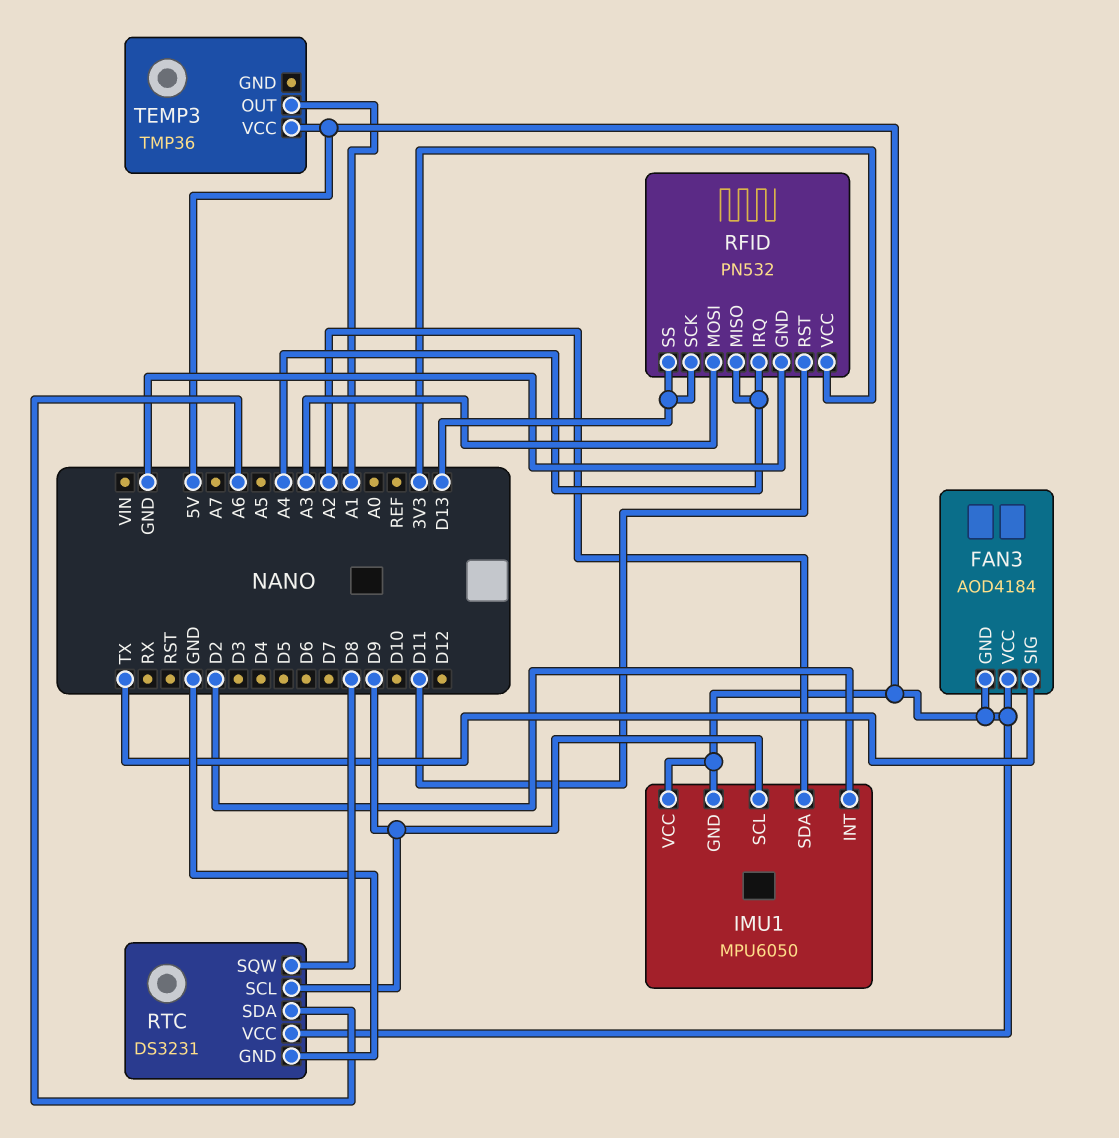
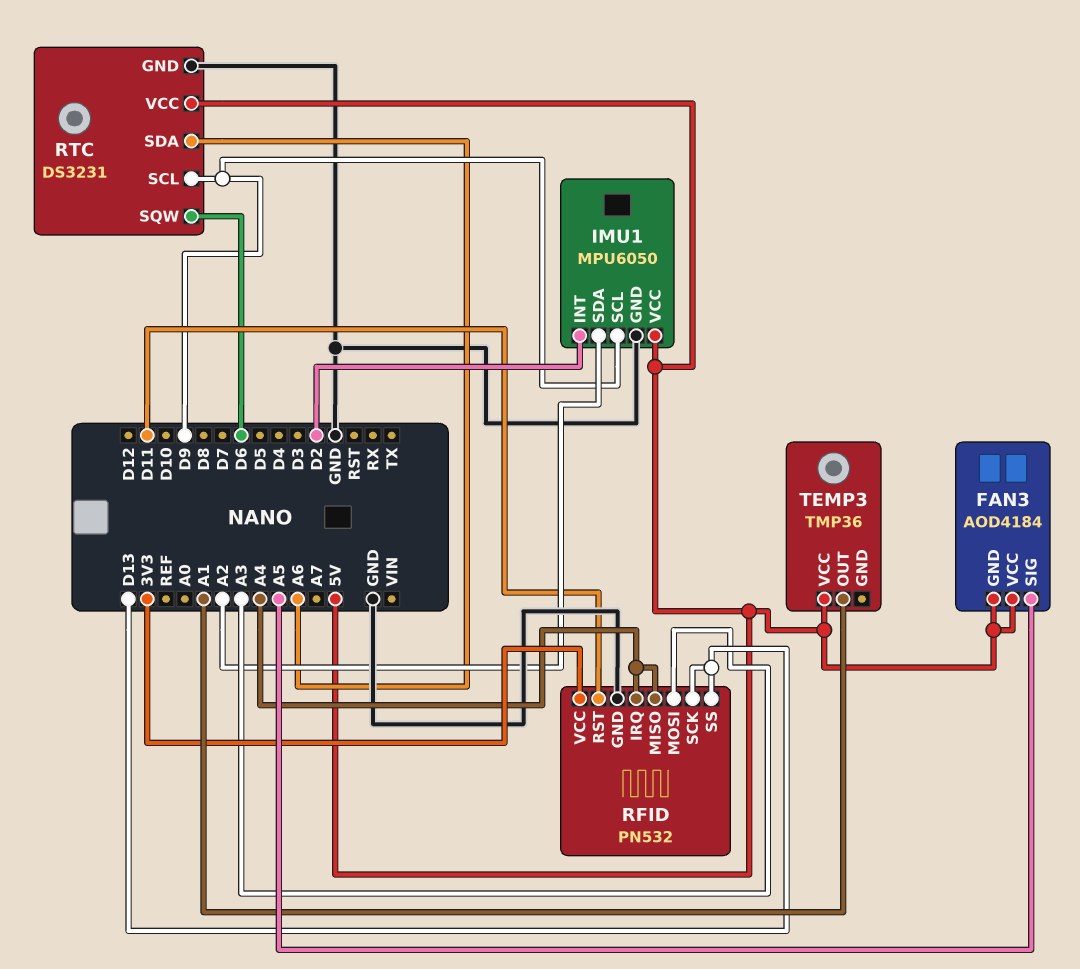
FAN3 pin SIG: TX -> A5
IMU1 pin GND: 5V -> GND
RTC pin SQW: D8 -> D6

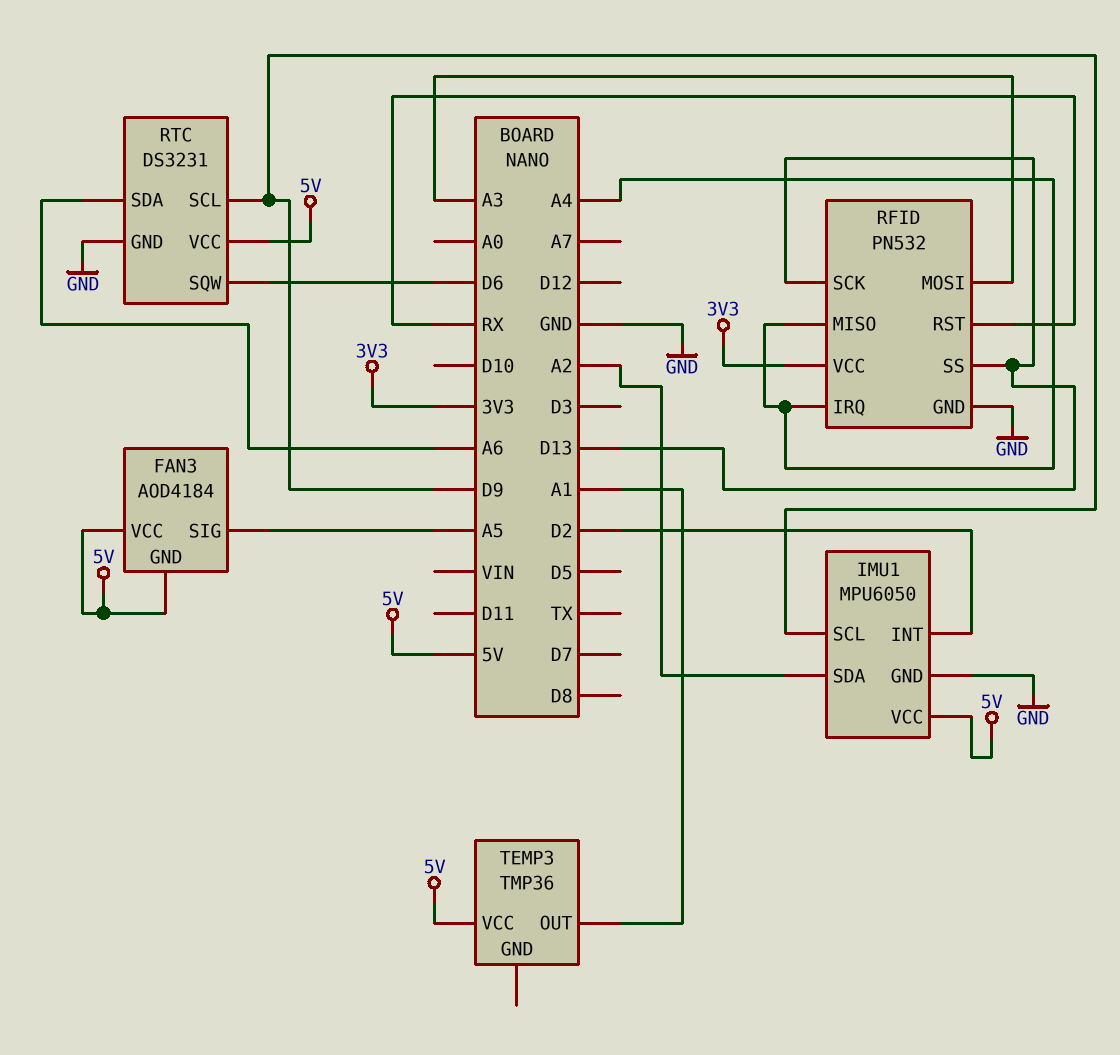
RFID pin RST: D11 -> RX

